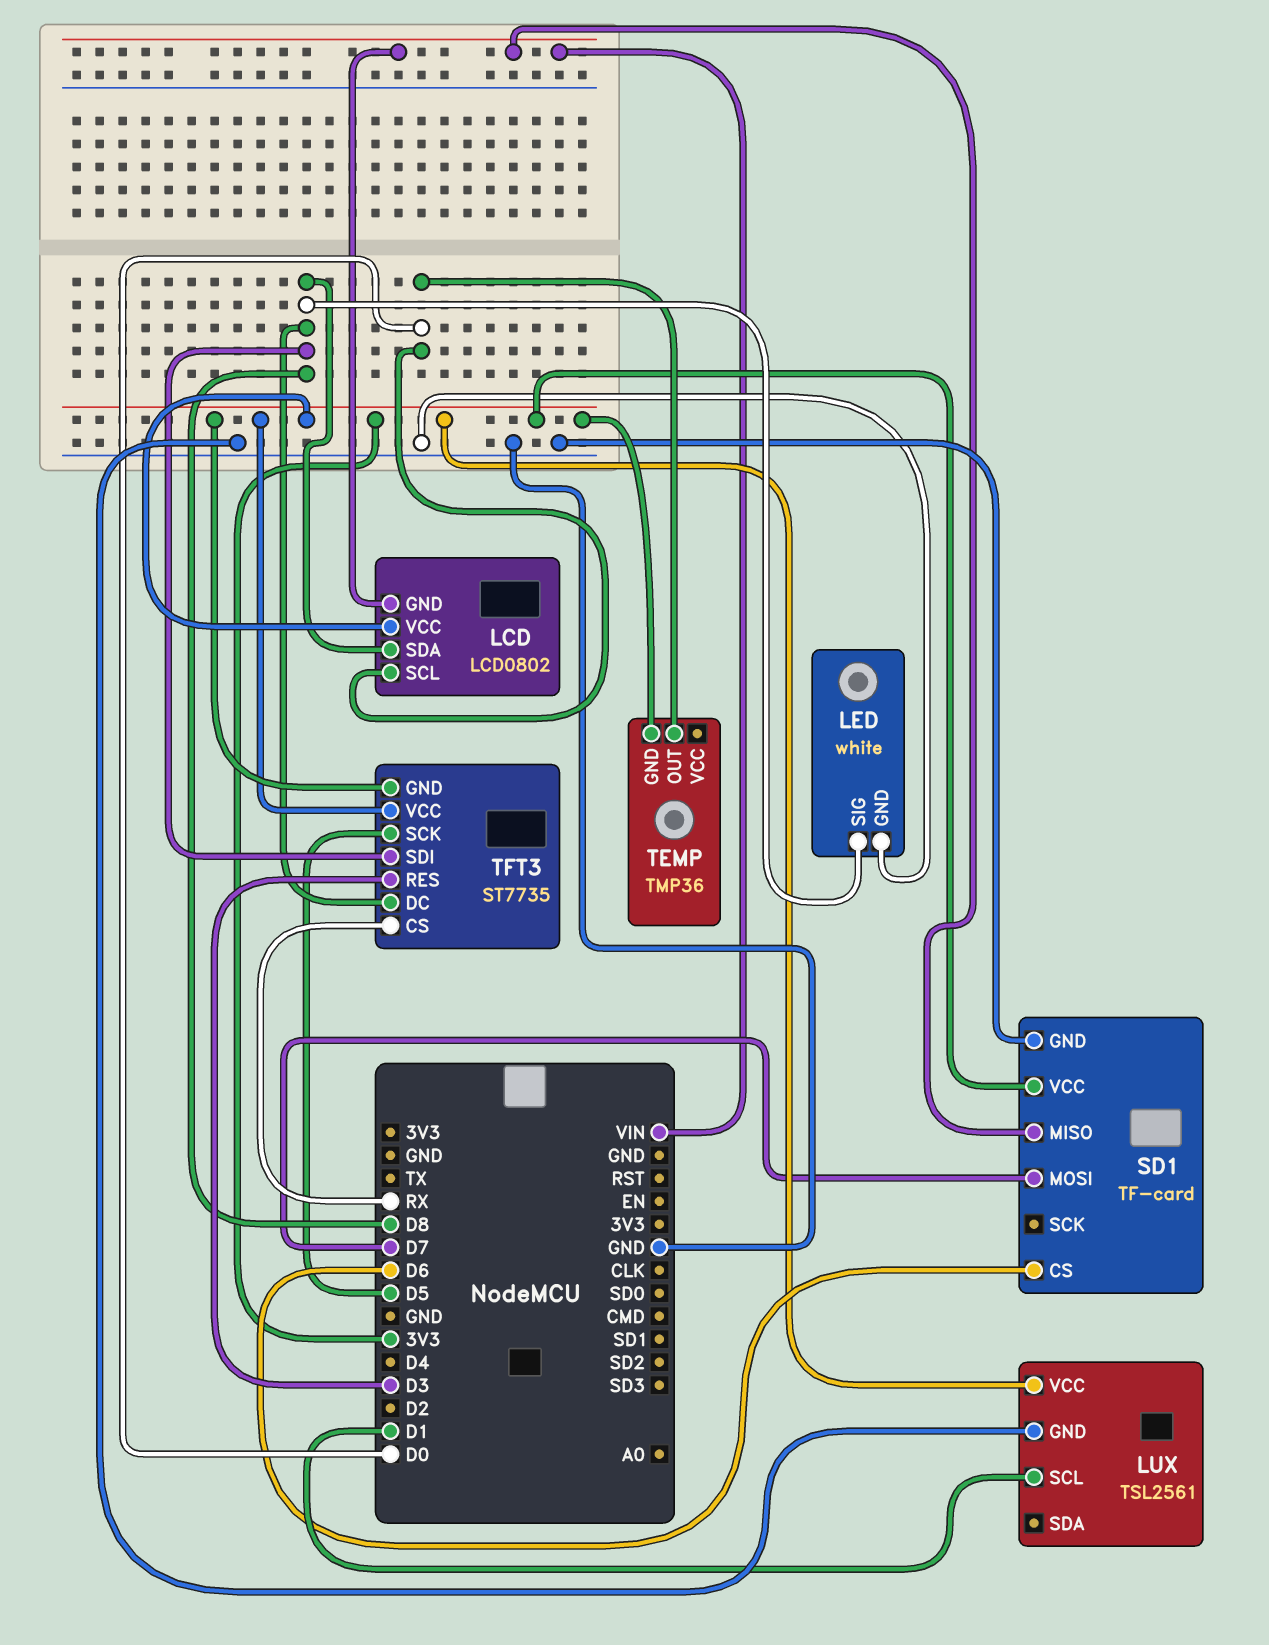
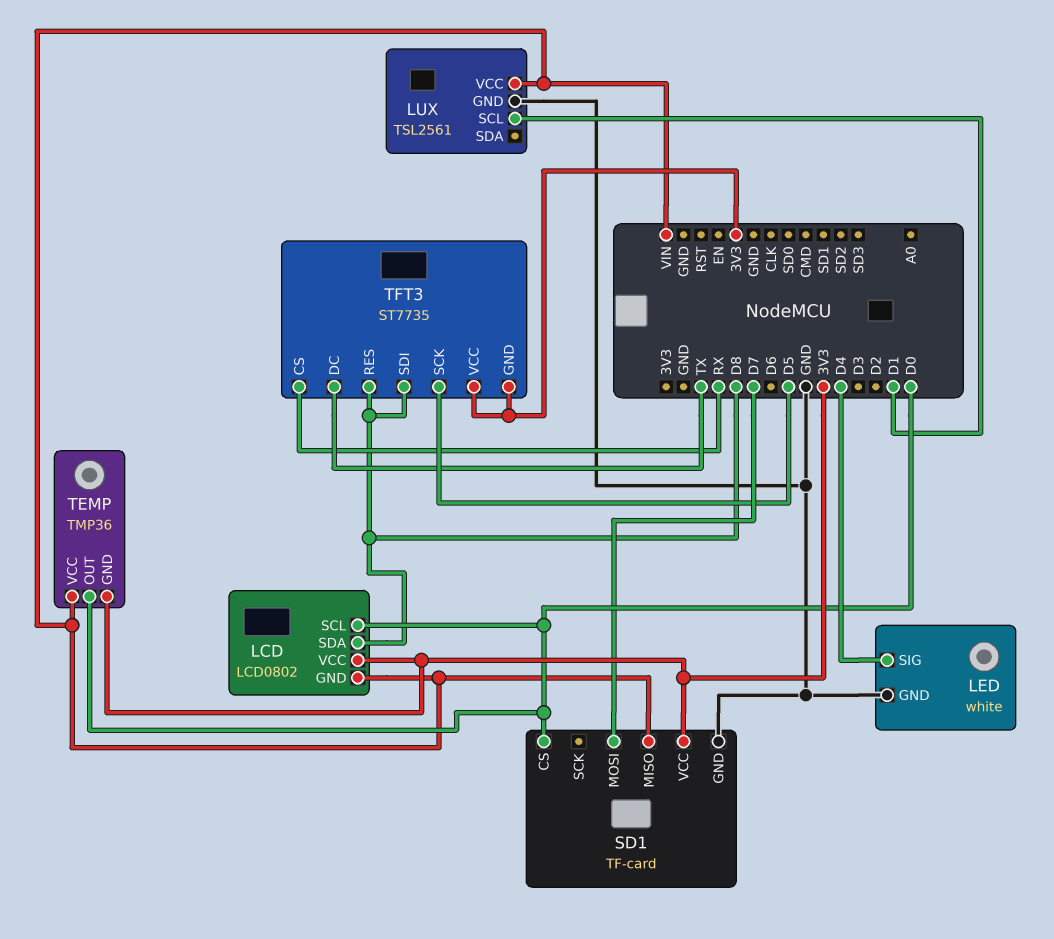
LED pin SIG: D8 -> D4
LUX pin VCC: 3V3 -> VIN
SD1 pin CS: D6 -> D0
TEMP pin VCC: none -> VIN
TFT3 pin DC: D8 -> TX
TFT3 pin RES: D3 -> D8

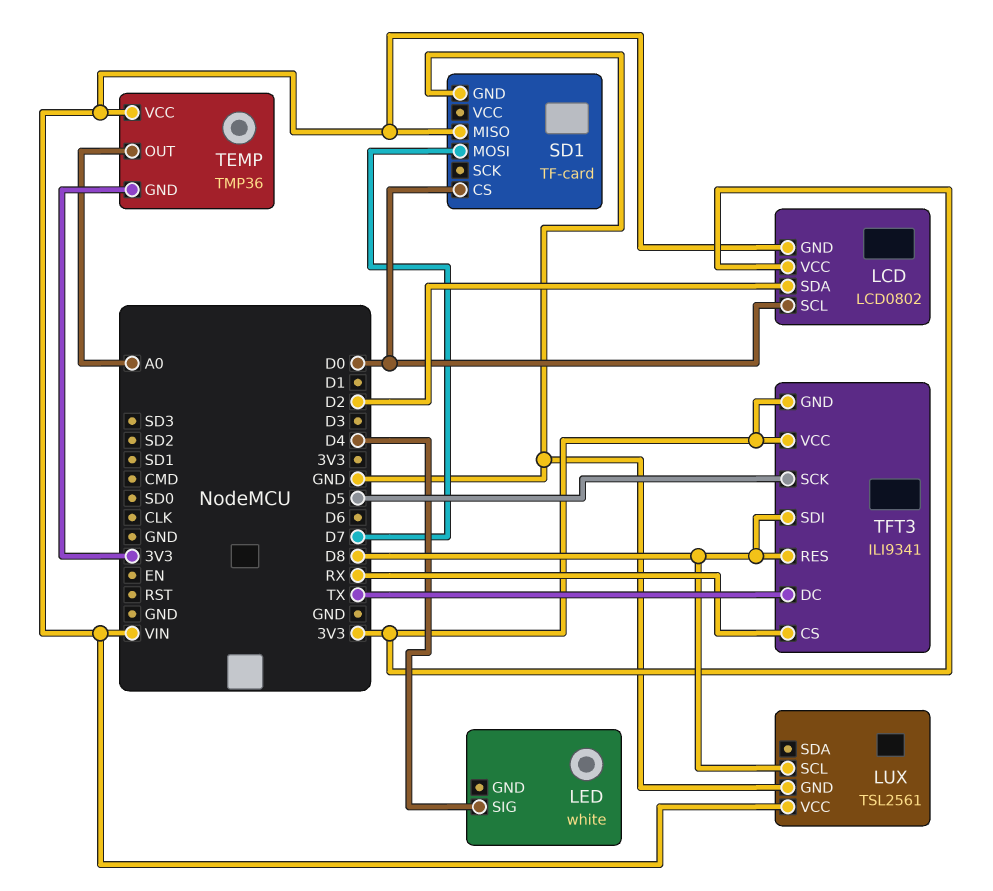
LCD pin SDA: D8 -> D2
LED pin GND: GND -> none
LUX pin SCL: D1 -> D8
SD1 pin VCC: 3V3 -> none
TEMP pin OUT: D0 -> A0
TFT3: ST7735 -> ILI9341

